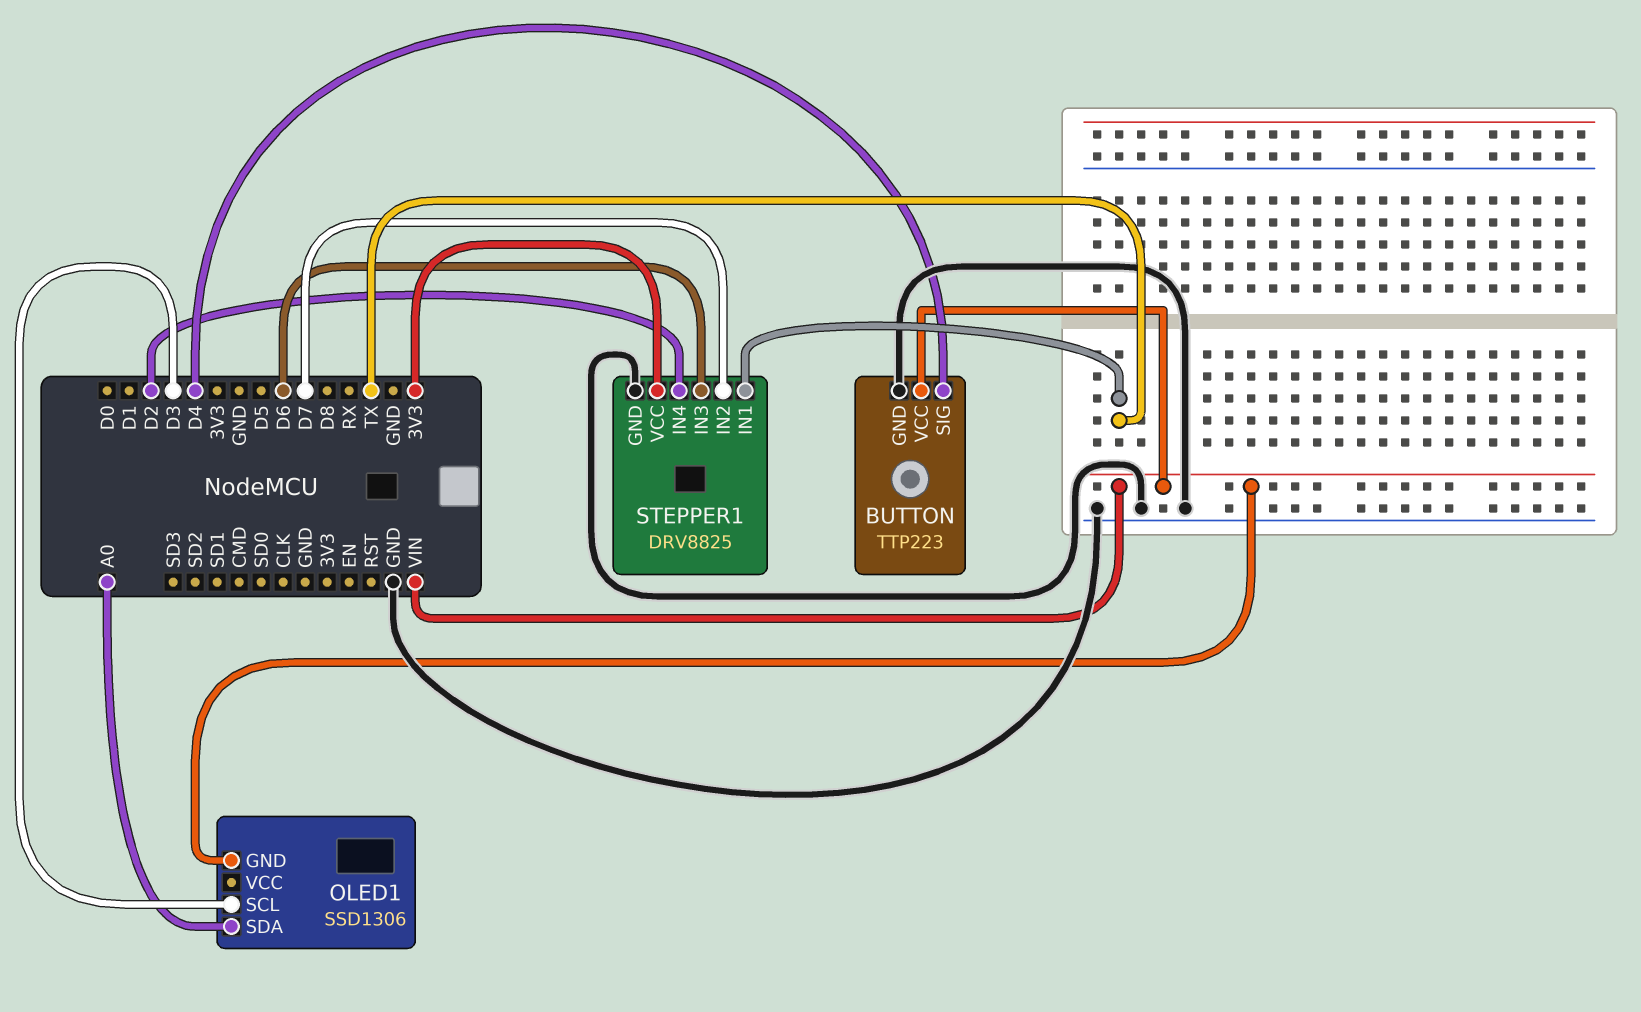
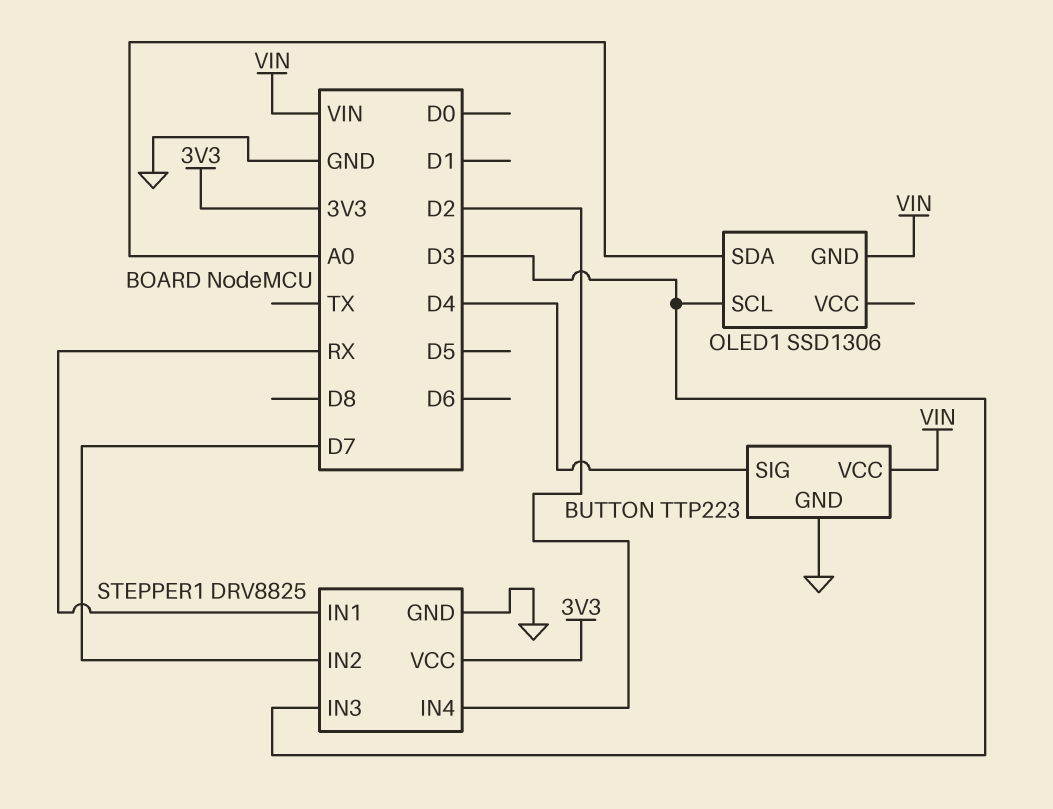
STEPPER1 pin IN1: TX -> RX
STEPPER1 pin IN3: D6 -> D3

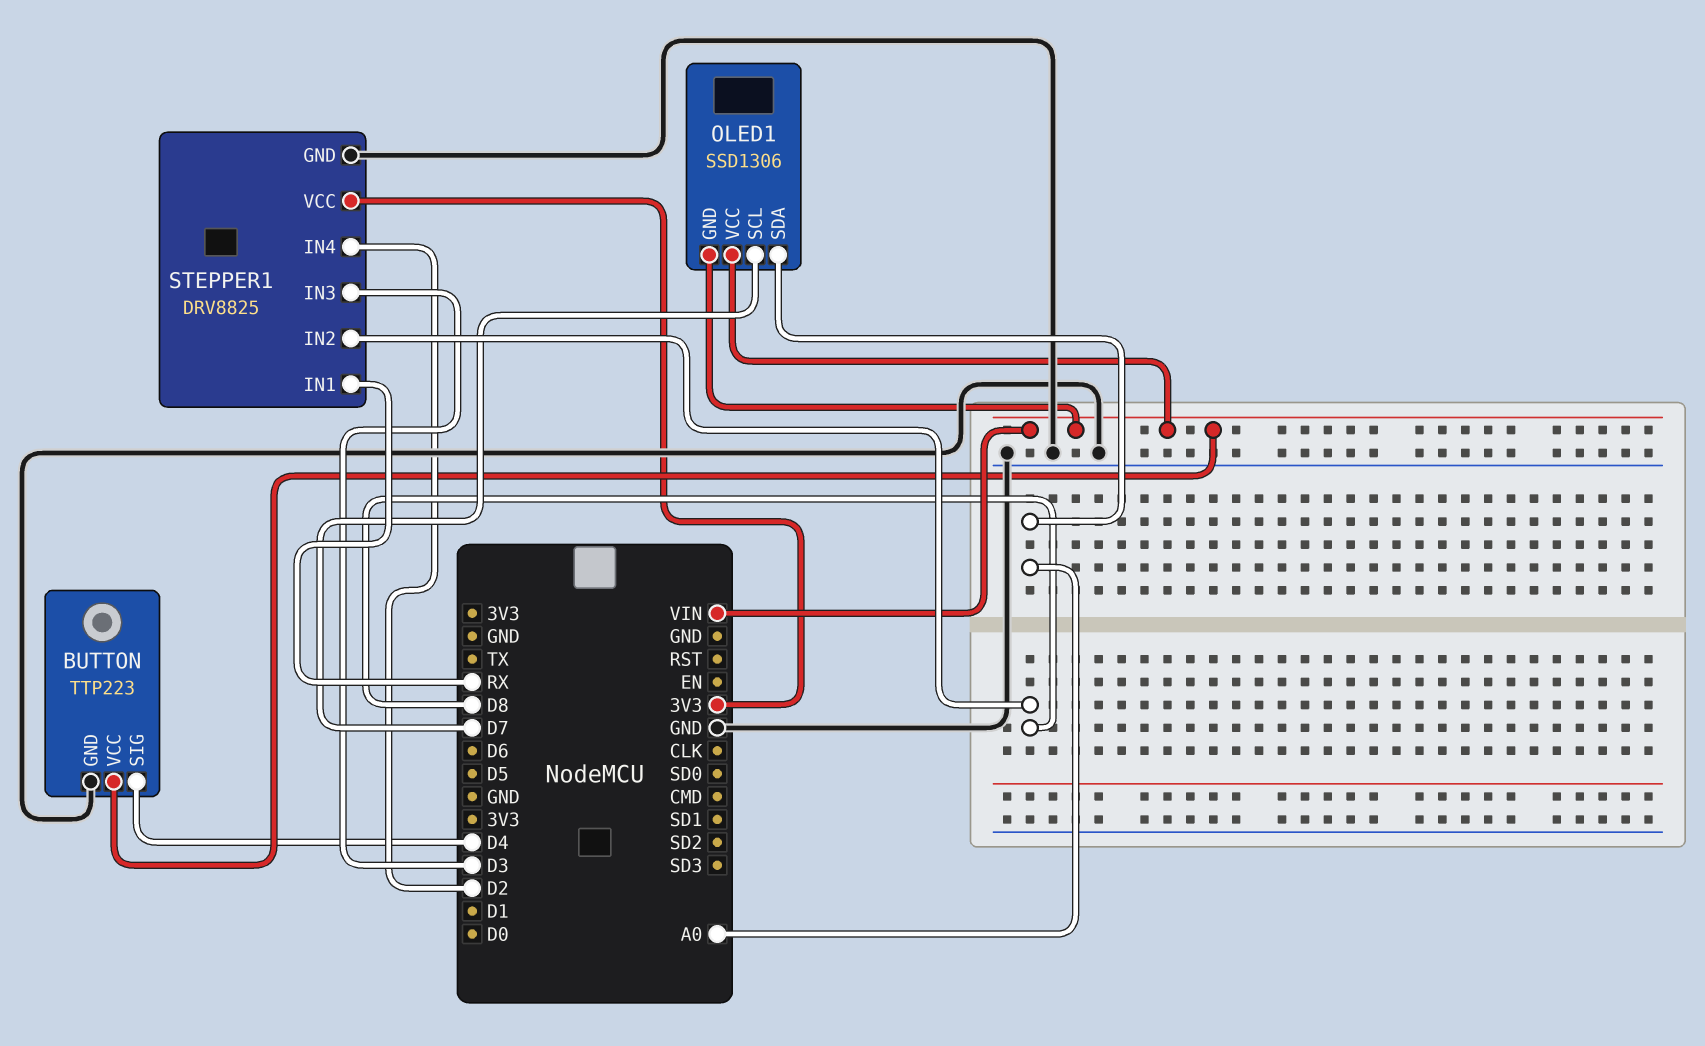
OLED1 pin SCL: D3 -> D7
OLED1 pin VCC: none -> VIN
STEPPER1 pin IN2: D7 -> D8

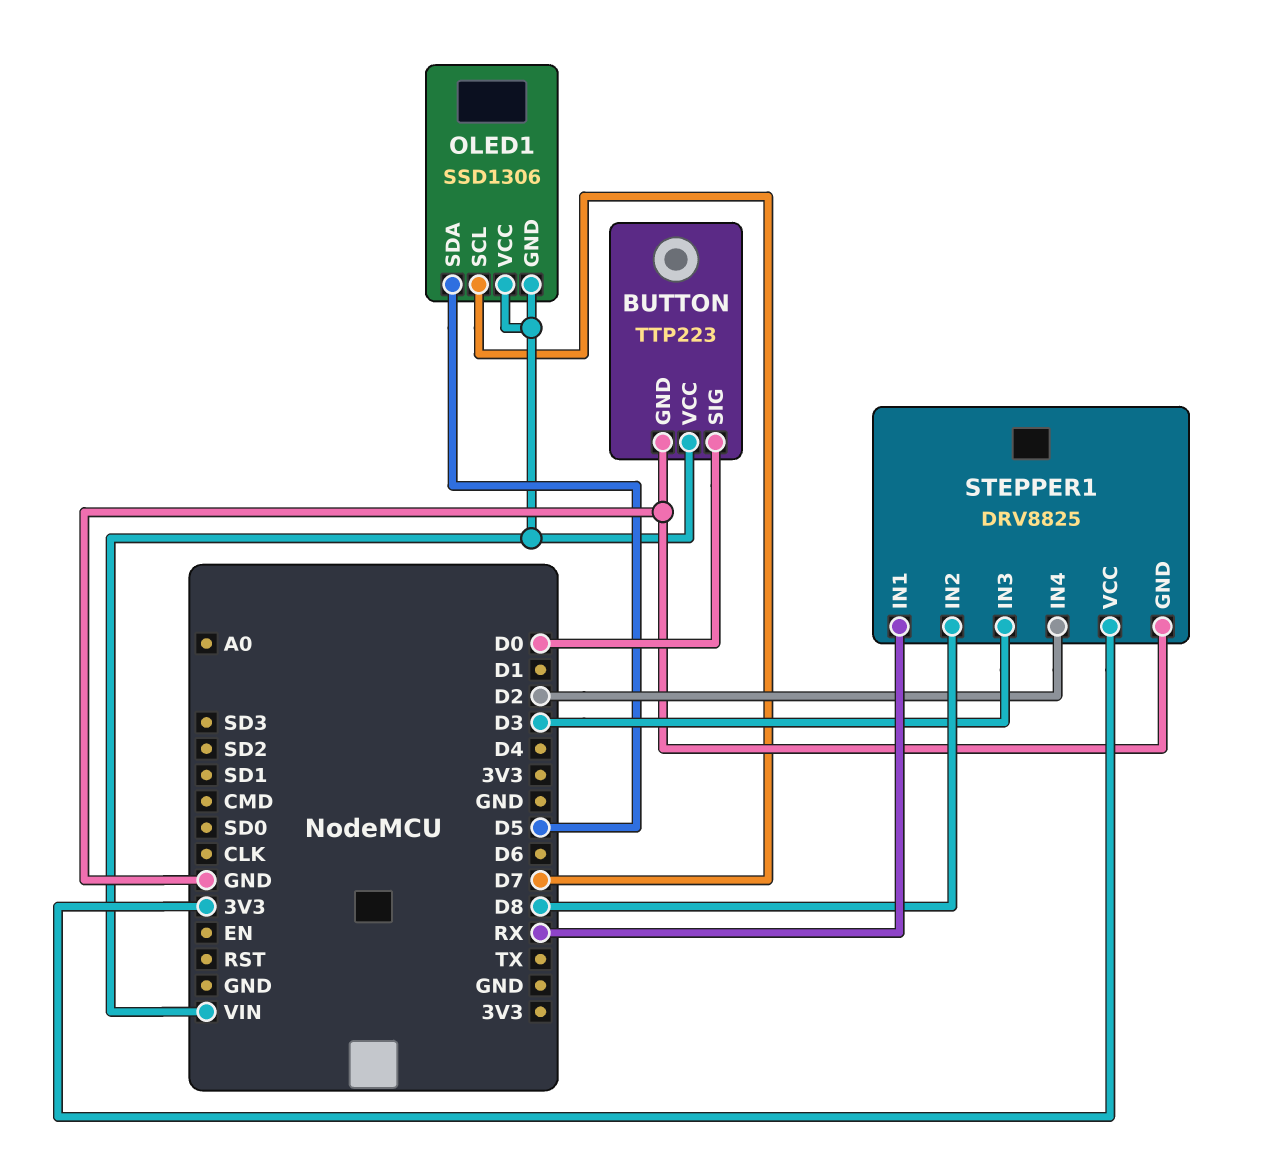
BUTTON pin SIG: D4 -> D0
OLED1 pin SDA: A0 -> D5

